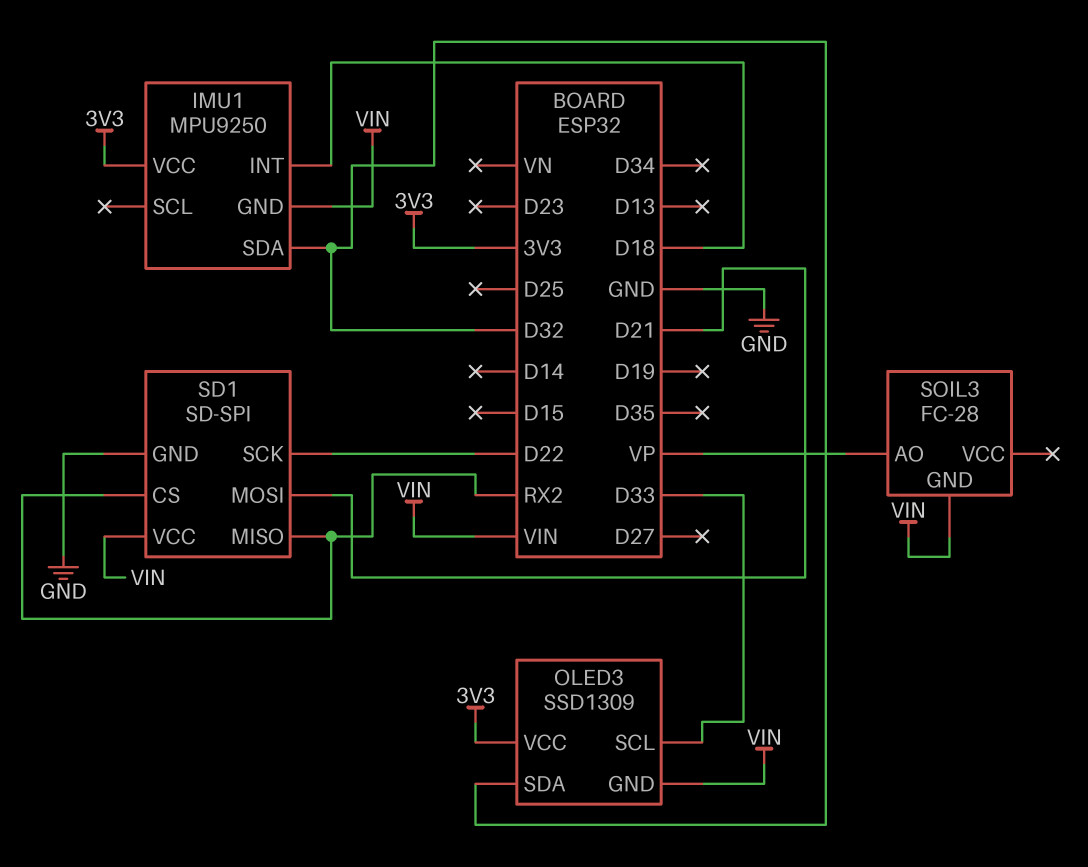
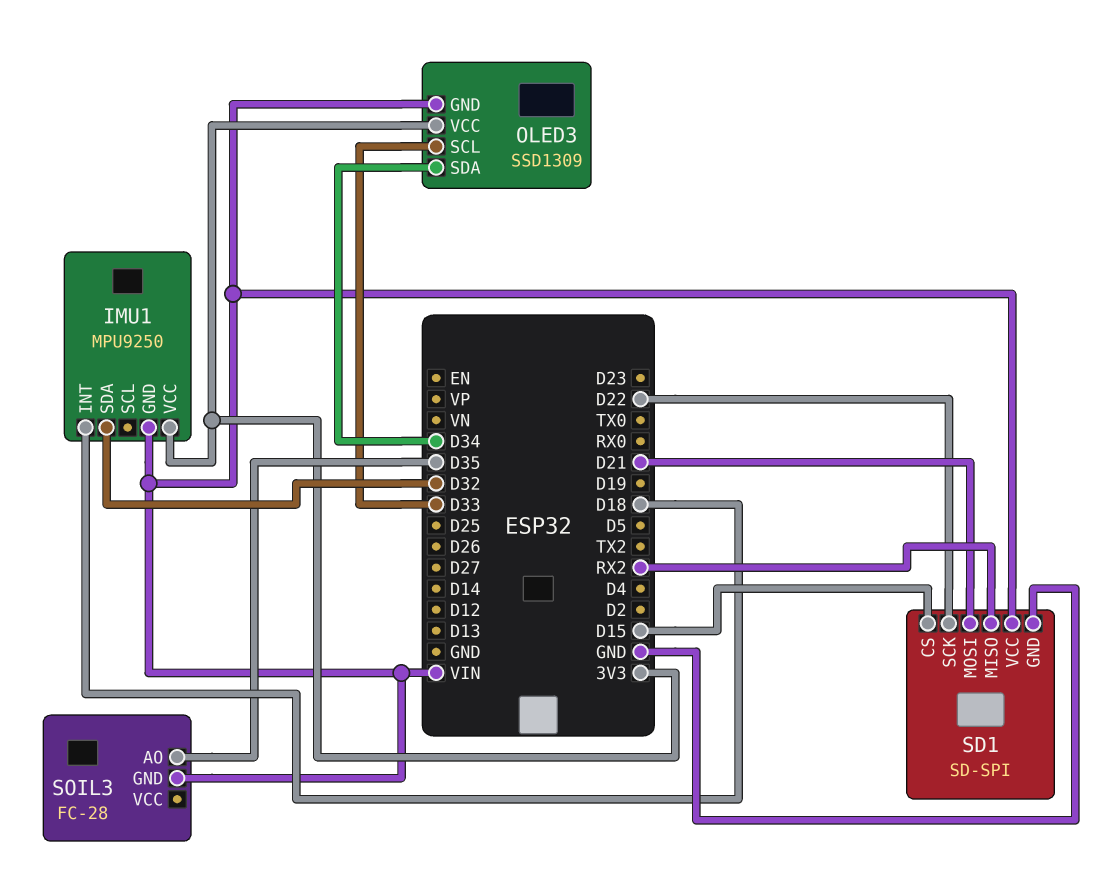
OLED3 pin SDA: D32 -> D34
SD1 pin CS: RX2 -> D15
SOIL3 pin AO: VP -> D35

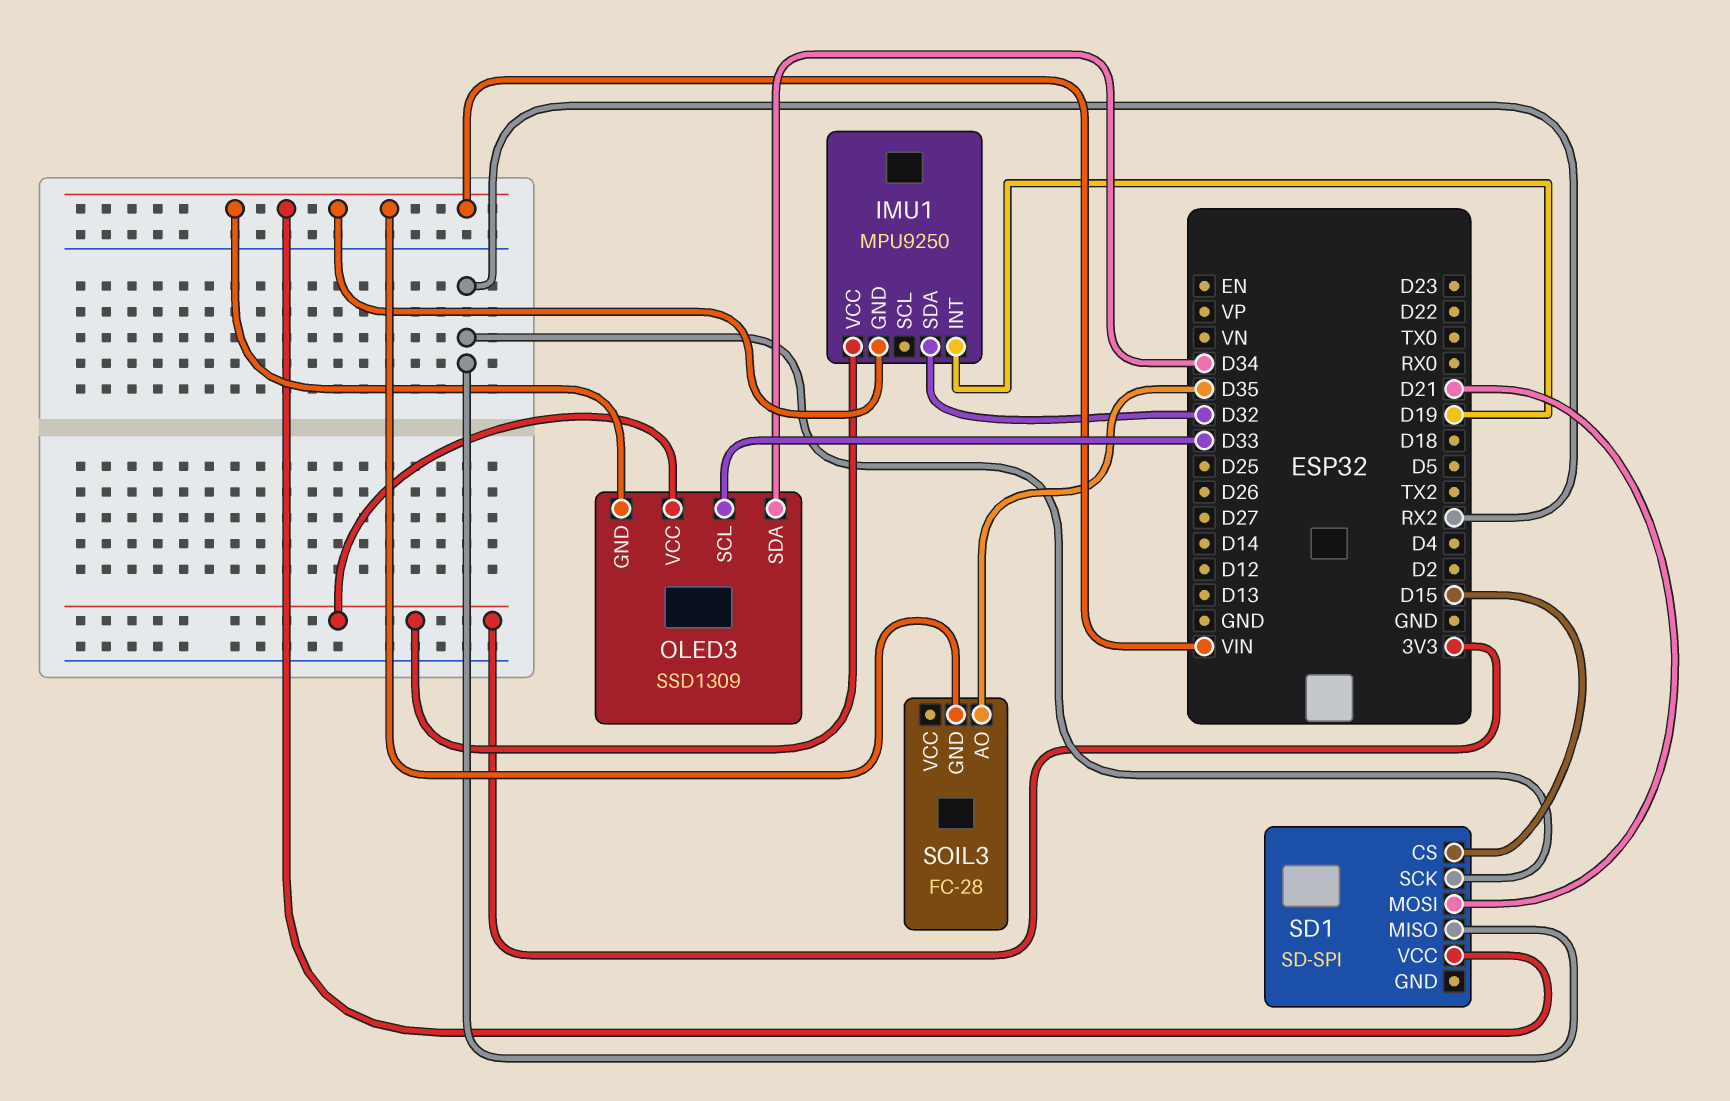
IMU1 pin INT: D18 -> D19
SD1 pin GND: GND -> none
SD1 pin SCK: D22 -> RX2

